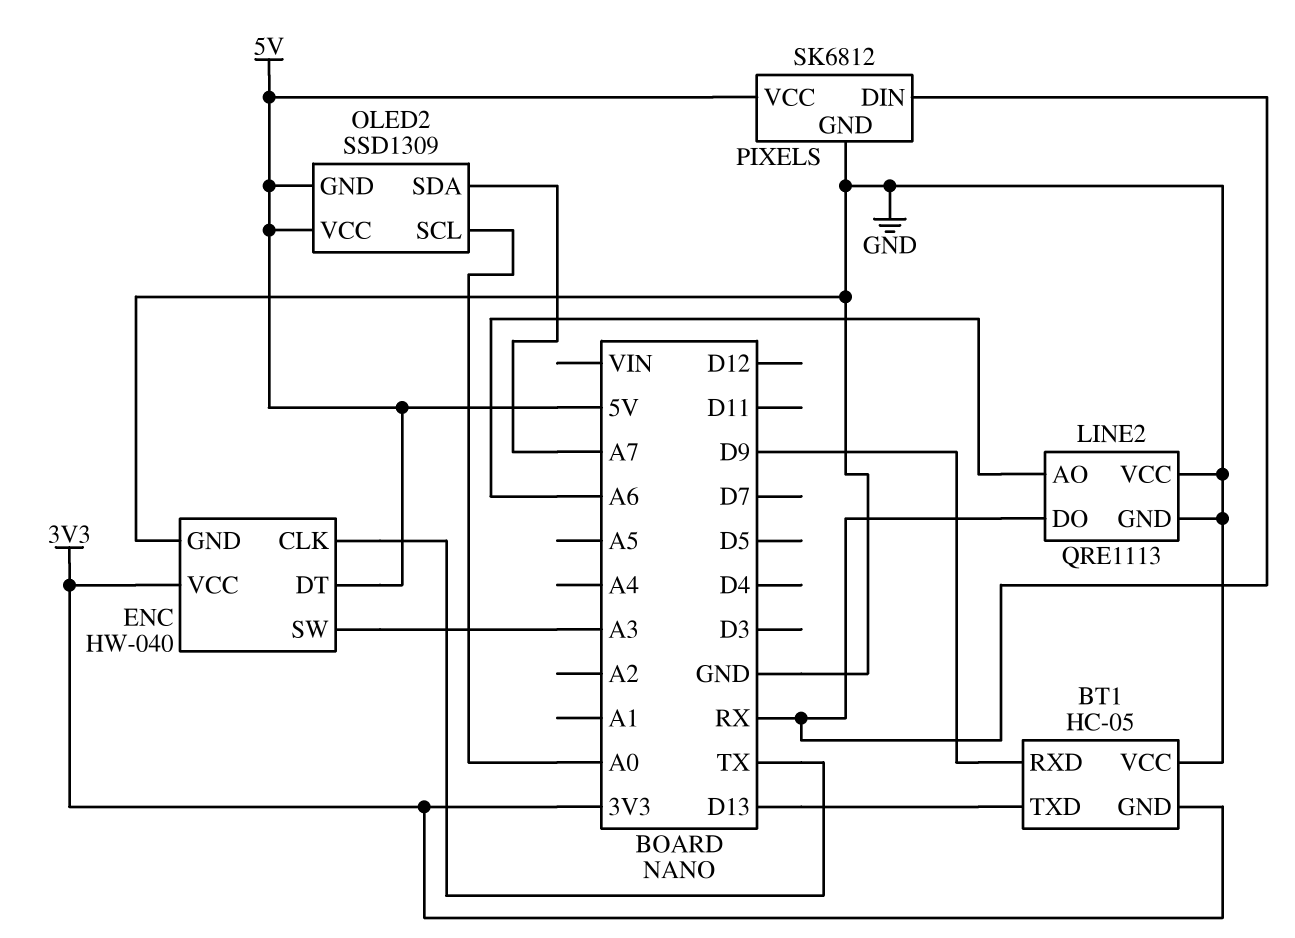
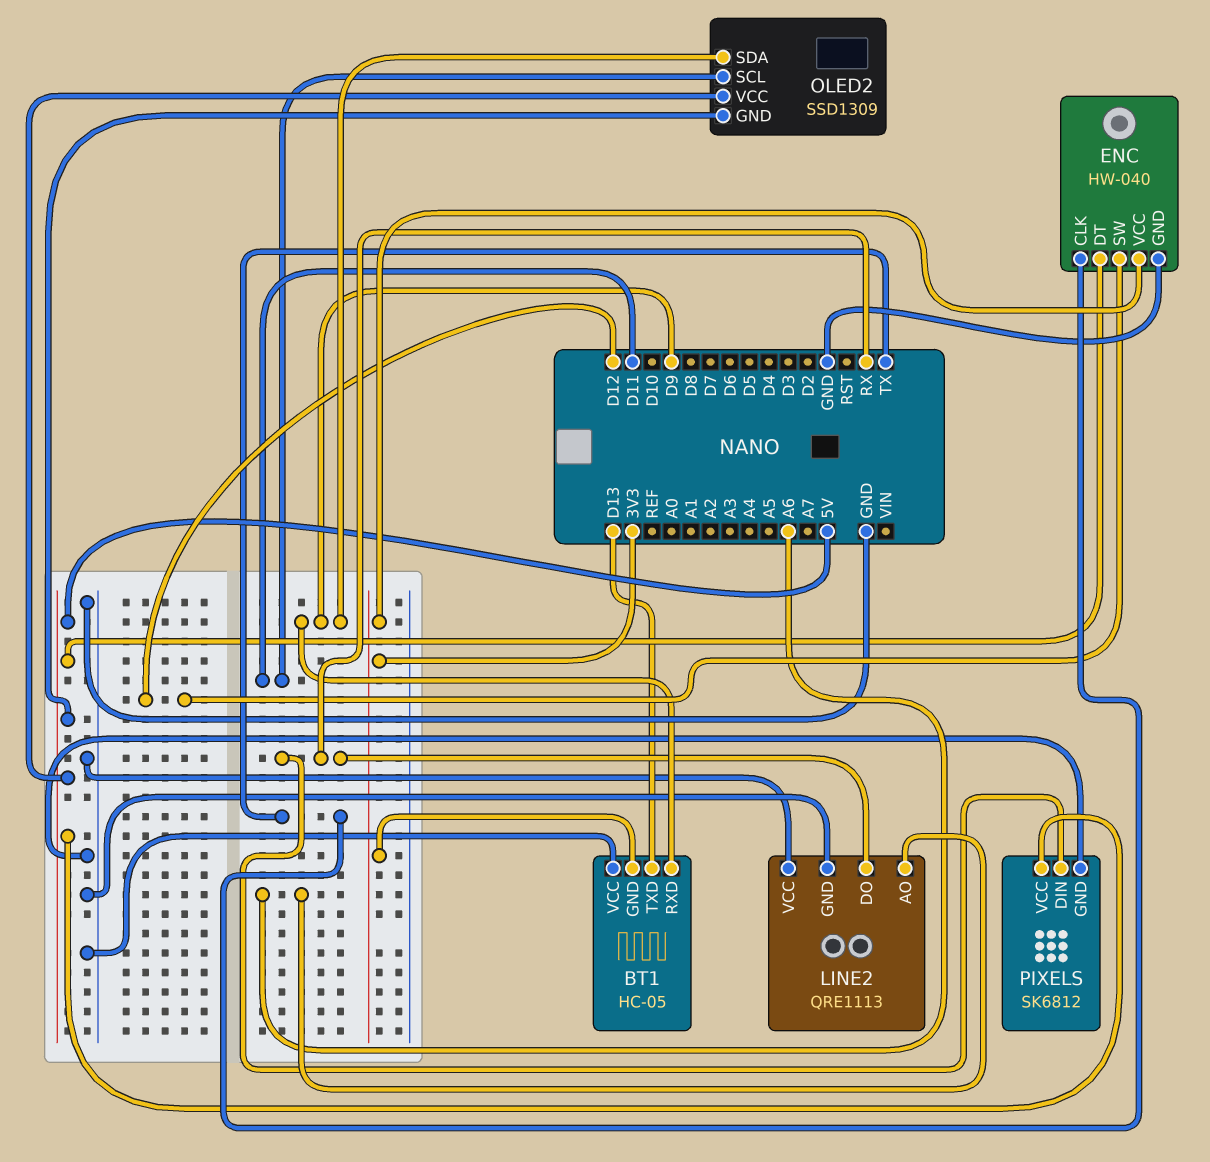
ENC pin SW: A3 -> D12
OLED2 pin SCL: A0 -> D11
OLED2 pin SDA: A7 -> D9

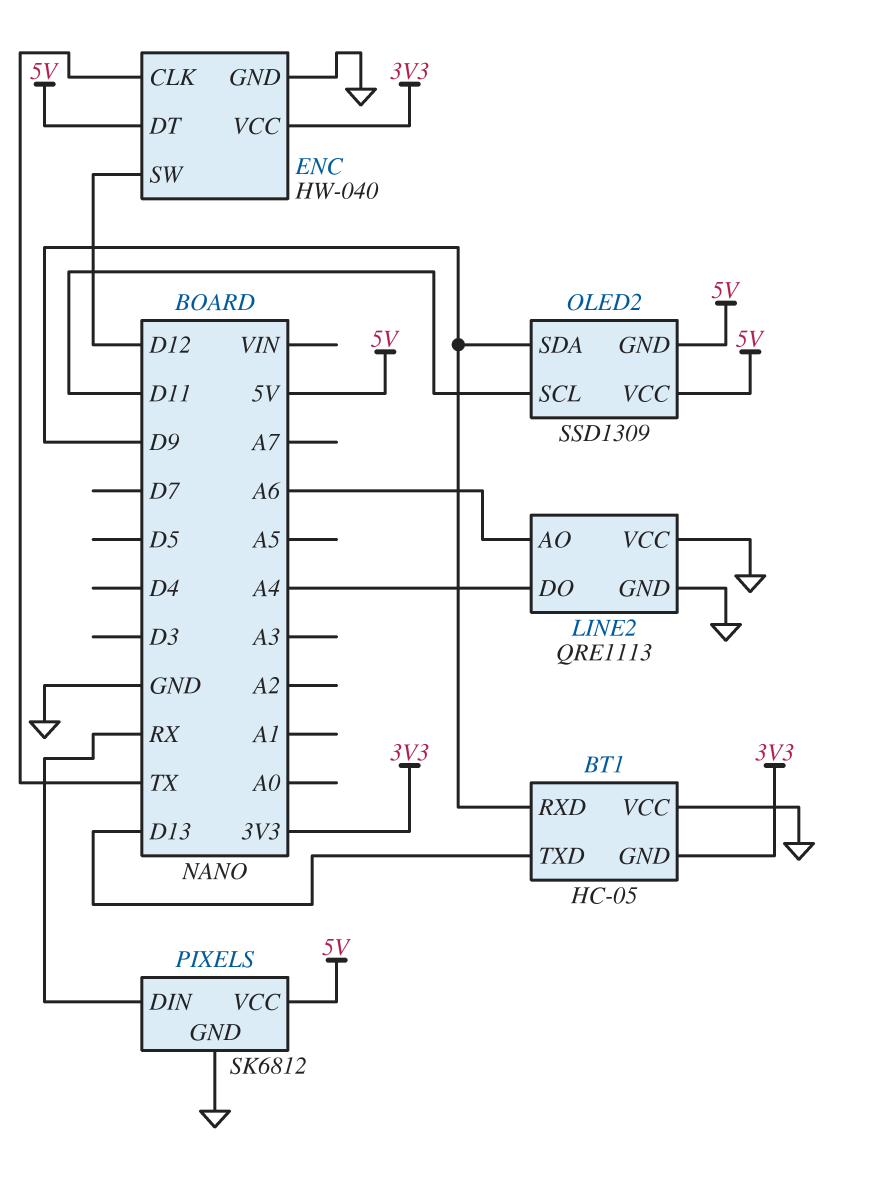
LINE2 pin DO: RX -> A4

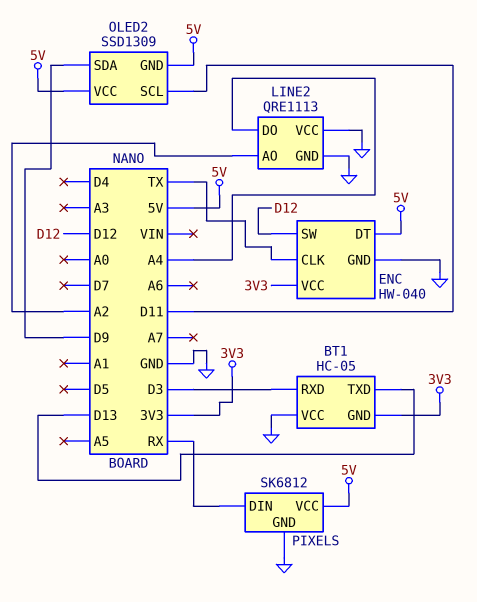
BT1 pin RXD: D9 -> D3
LINE2 pin AO: A6 -> A2

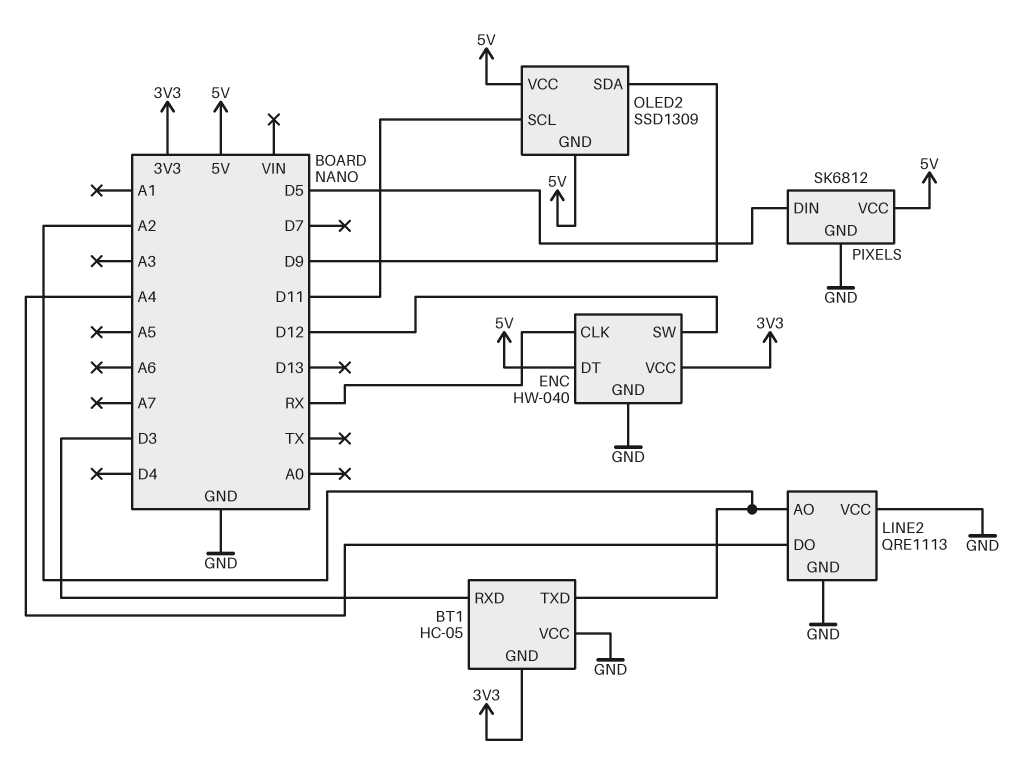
BT1 pin TXD: D13 -> A2
ENC pin CLK: TX -> RX
PIXELS pin DIN: RX -> D5

